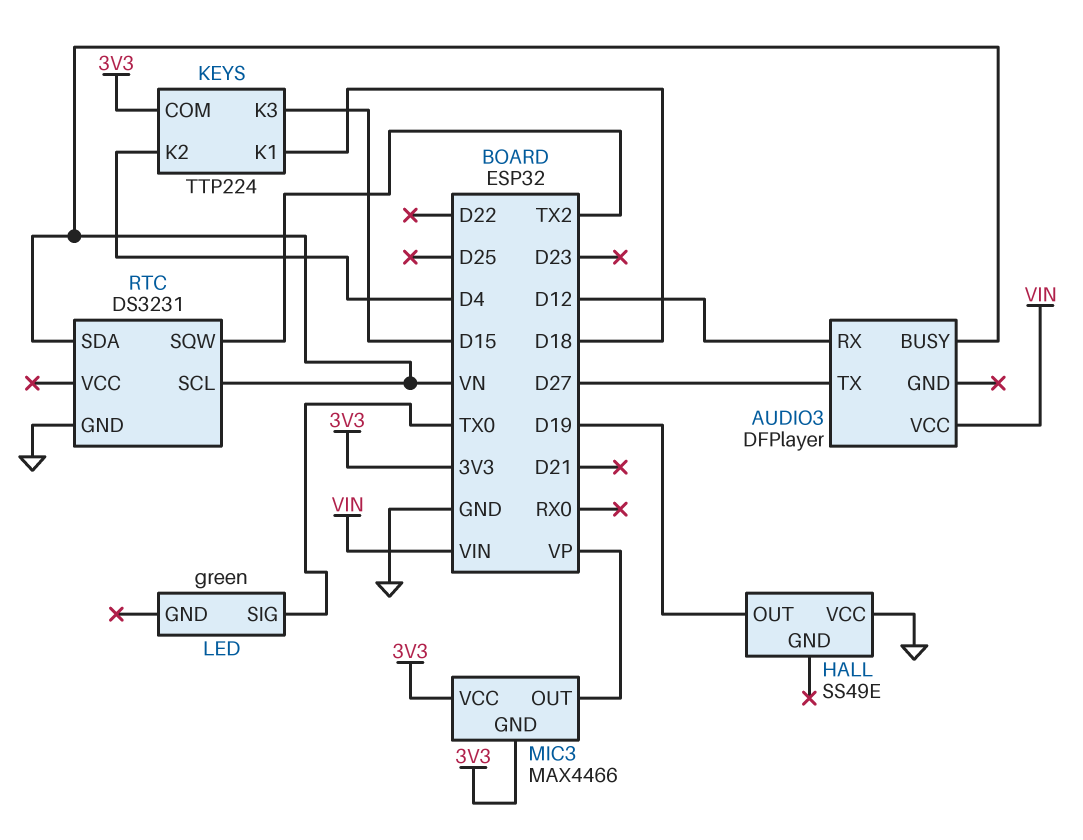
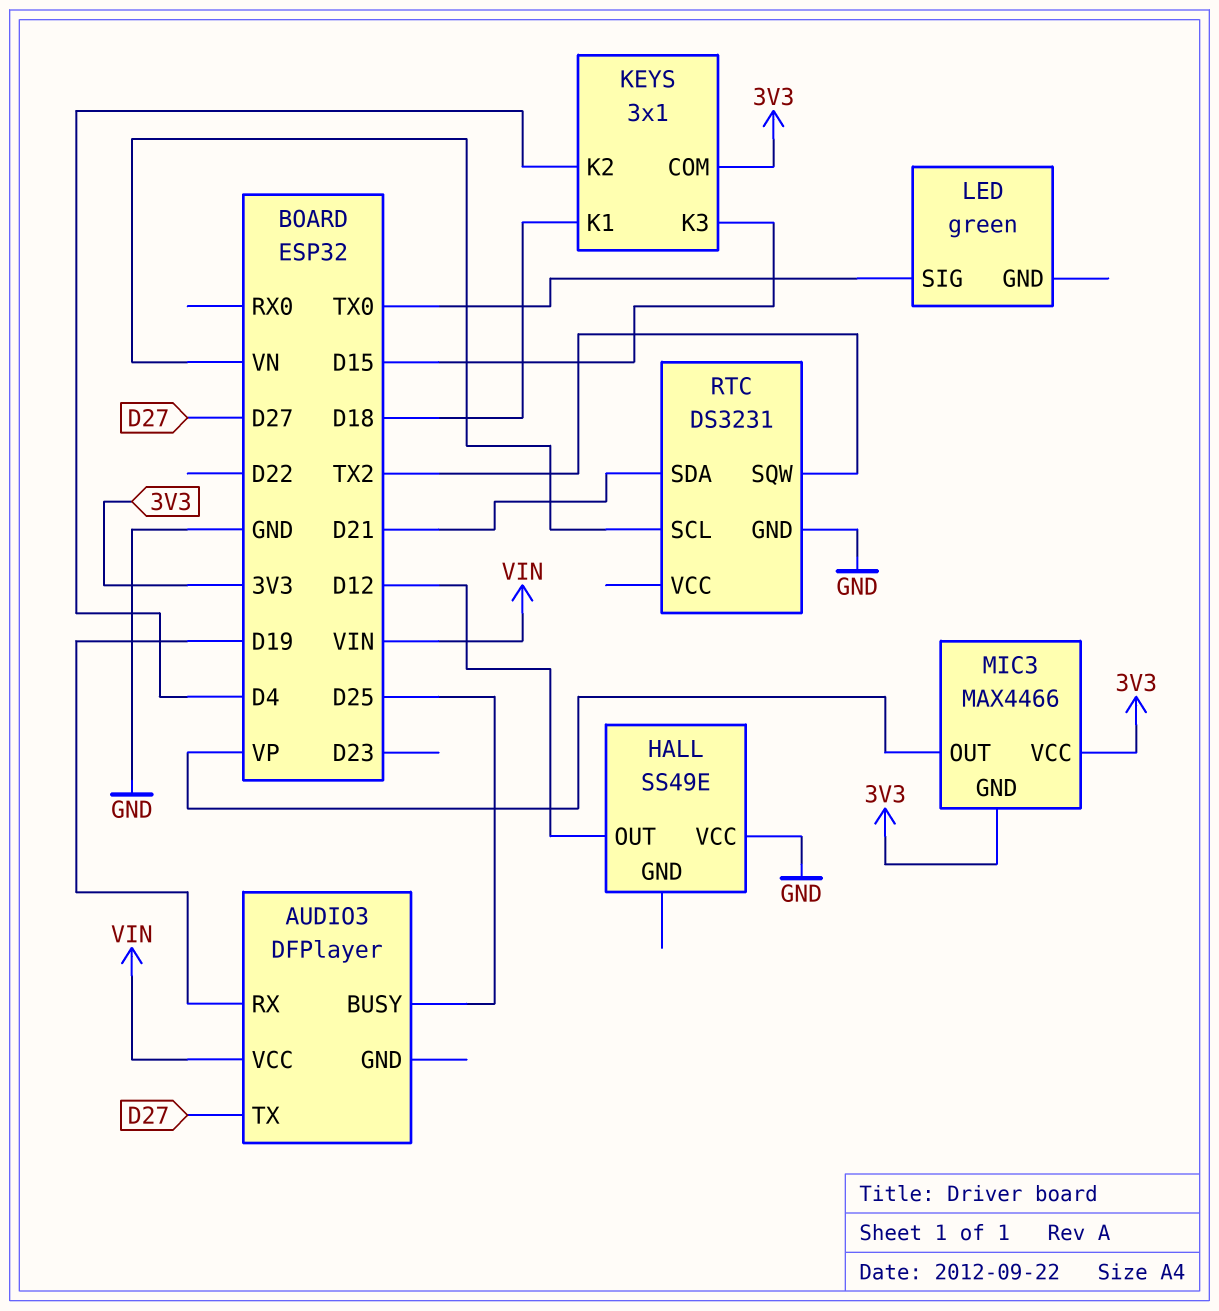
AUDIO3 pin BUSY: VN -> D25
AUDIO3 pin RX: D12 -> D19
HALL pin OUT: D19 -> D12
KEYS: TTP224 -> 3x1
RTC pin SDA: VN -> D21

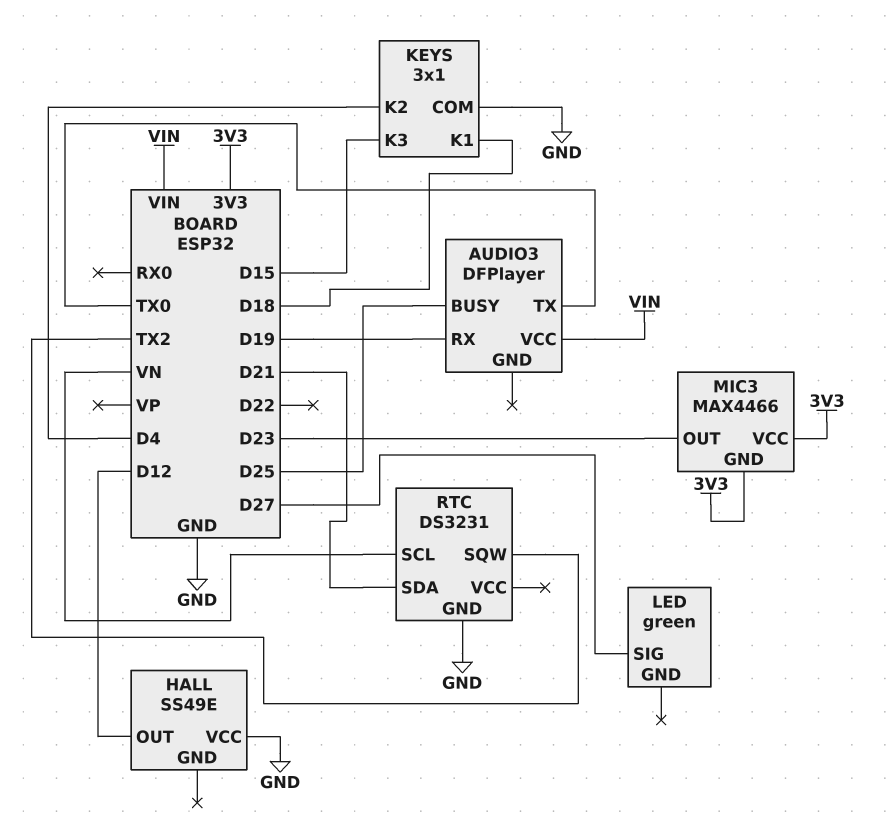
AUDIO3 pin TX: D27 -> TX0
KEYS pin COM: 3V3 -> GND
LED pin SIG: TX0 -> D27
MIC3 pin OUT: VP -> D23

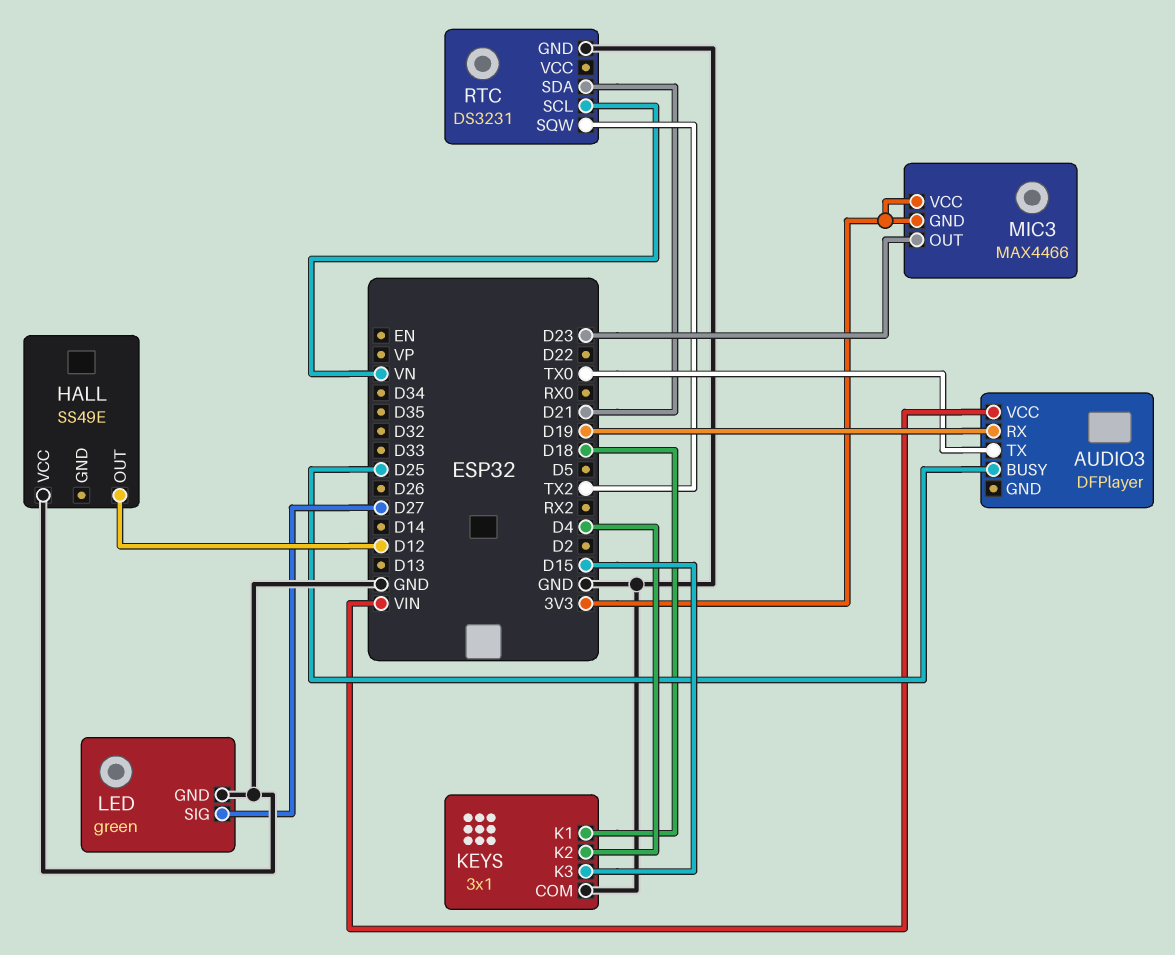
LED pin GND: none -> GND

